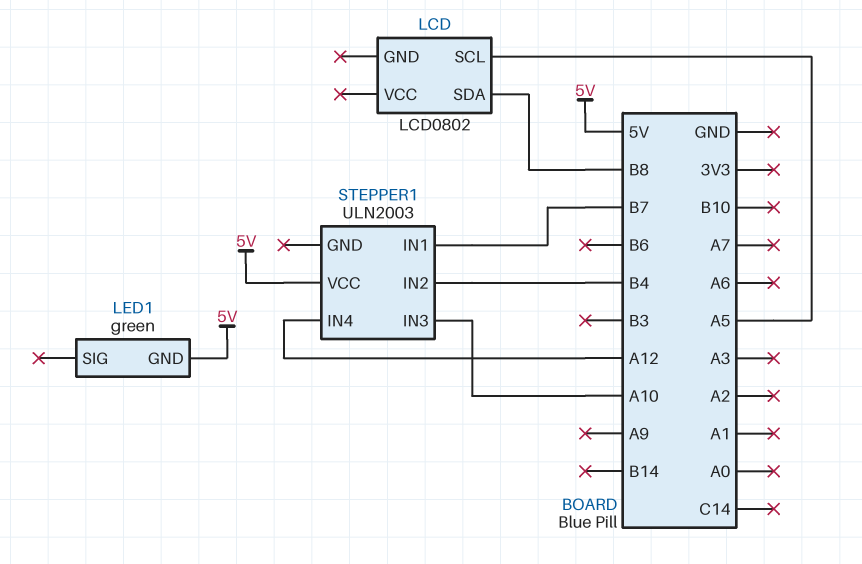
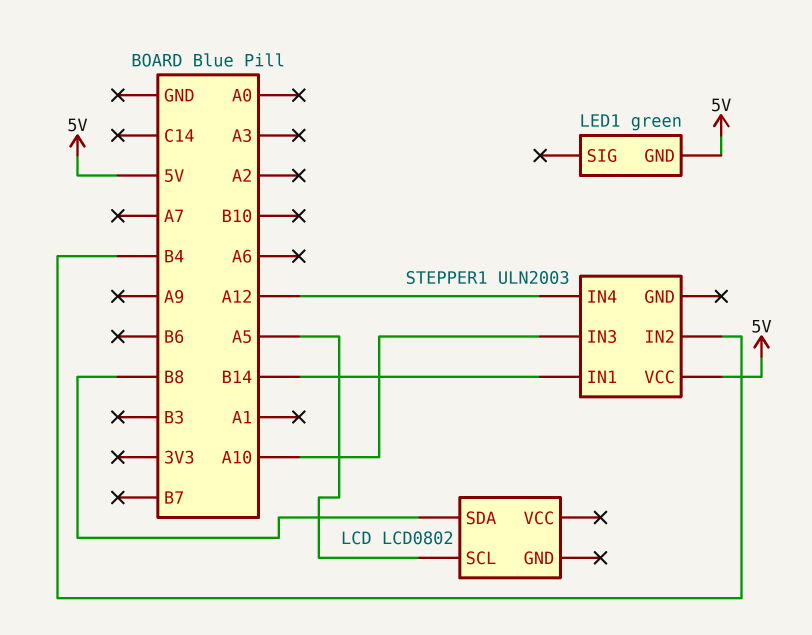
STEPPER1 pin IN1: B7 -> B14

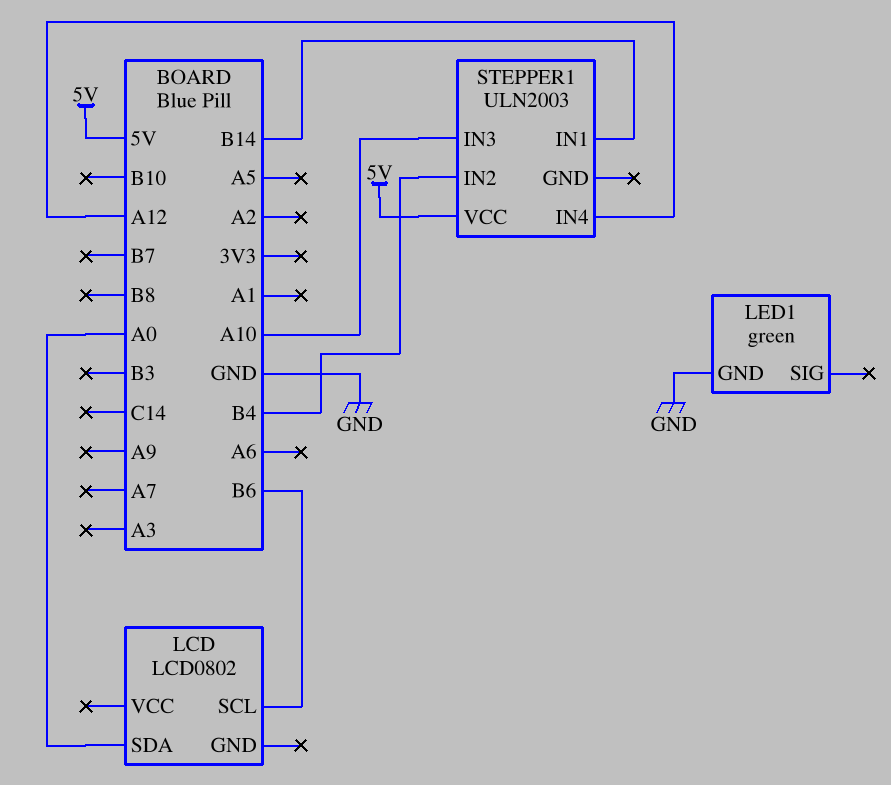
LCD pin SCL: A5 -> B6
LCD pin SDA: B8 -> A0
LED1 pin GND: 5V -> GND

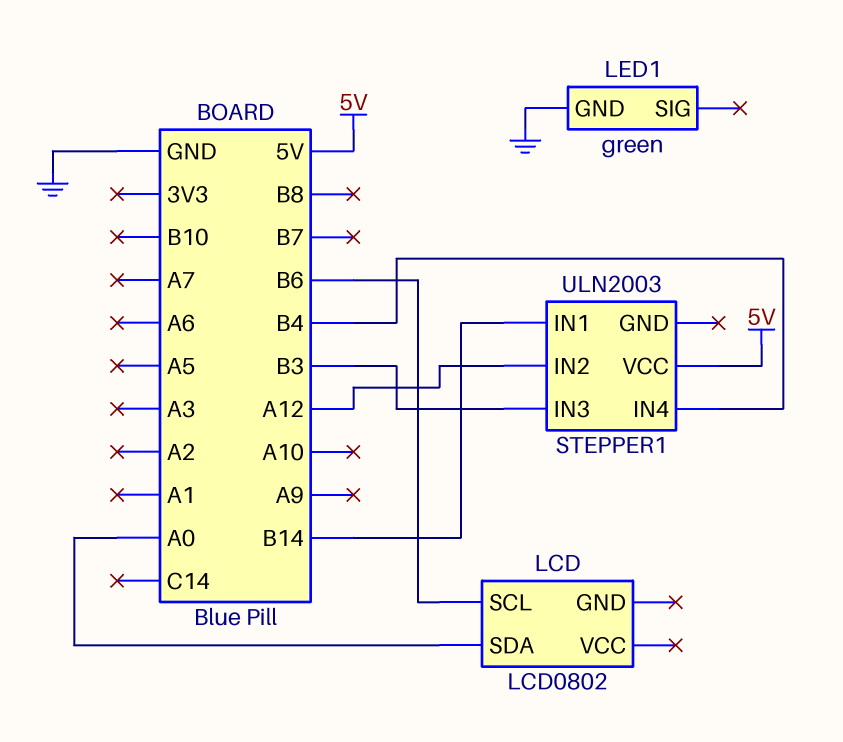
STEPPER1 pin IN2: B4 -> A12
STEPPER1 pin IN3: A10 -> B3
STEPPER1 pin IN4: A12 -> B4

